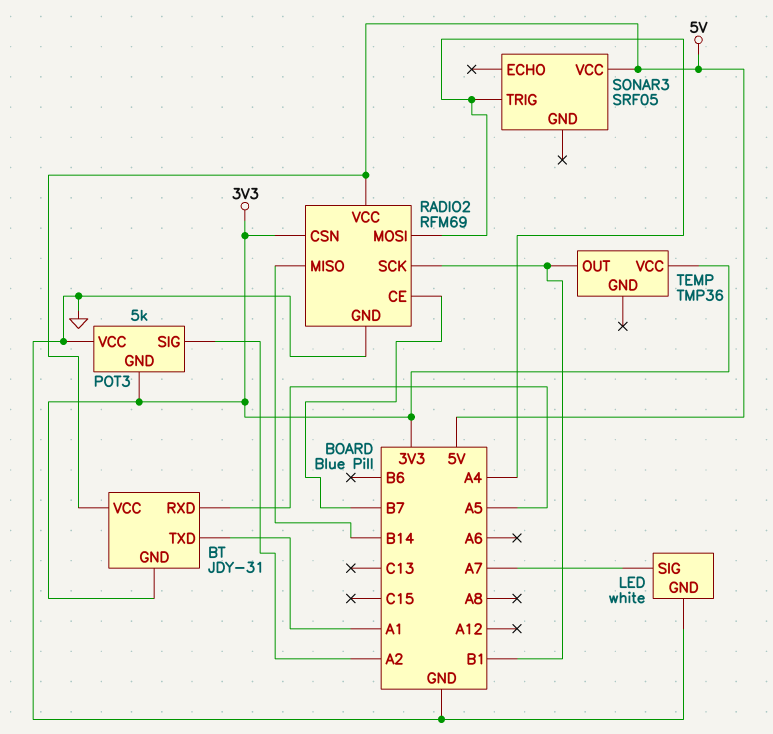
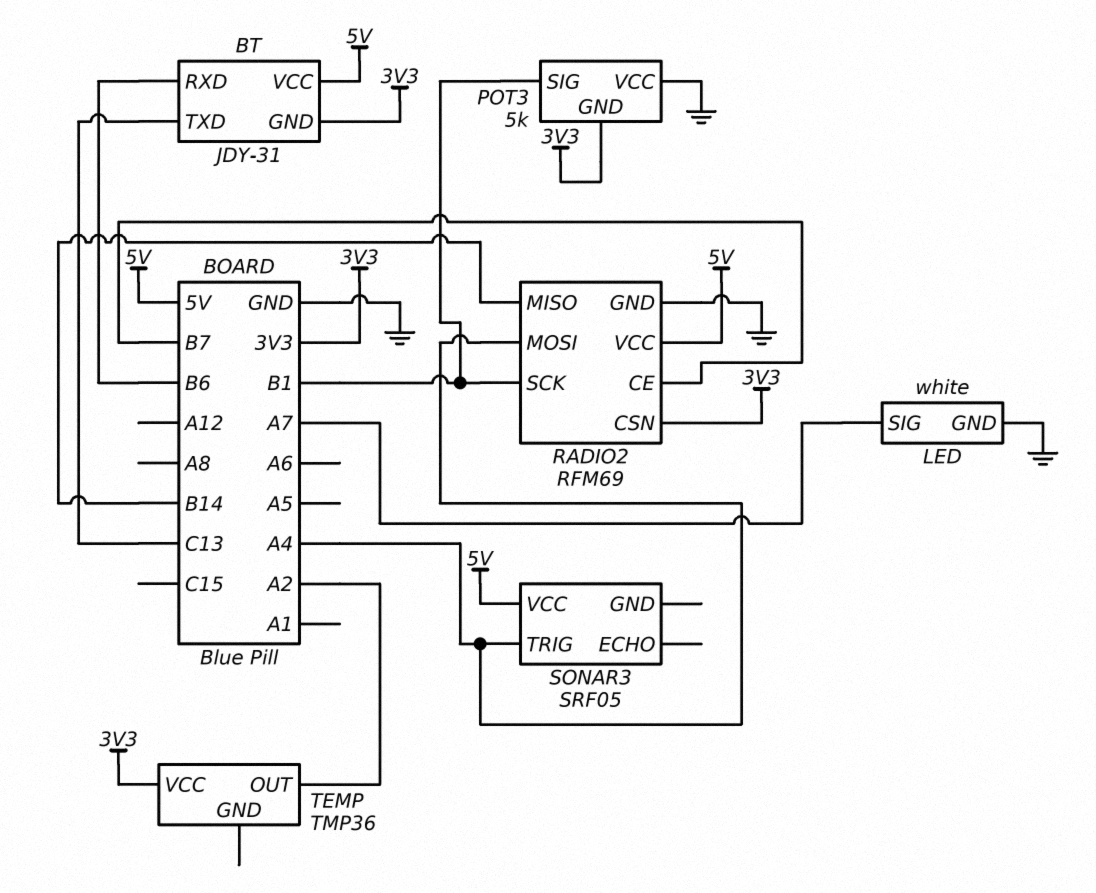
BT pin RXD: A5 -> B6
BT pin TXD: A1 -> C13
POT3 pin SIG: A2 -> B1
TEMP pin OUT: B1 -> A2

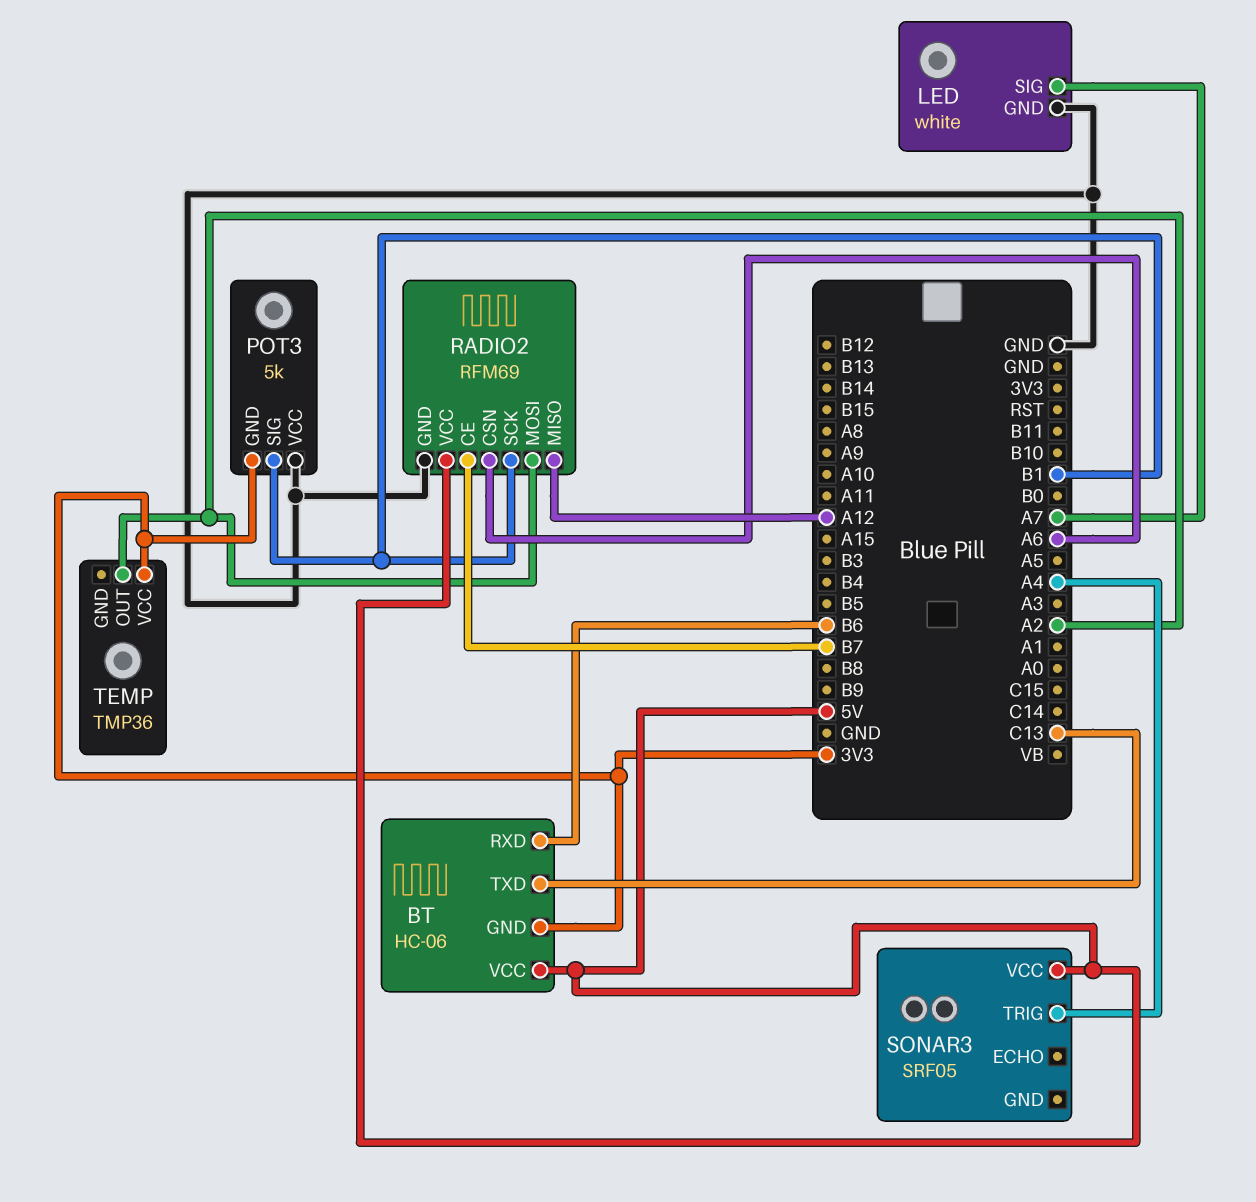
BT: JDY-31 -> HC-06
RADIO2 pin CSN: 3V3 -> A6
RADIO2 pin MISO: B14 -> A12
RADIO2 pin MOSI: A4 -> A2

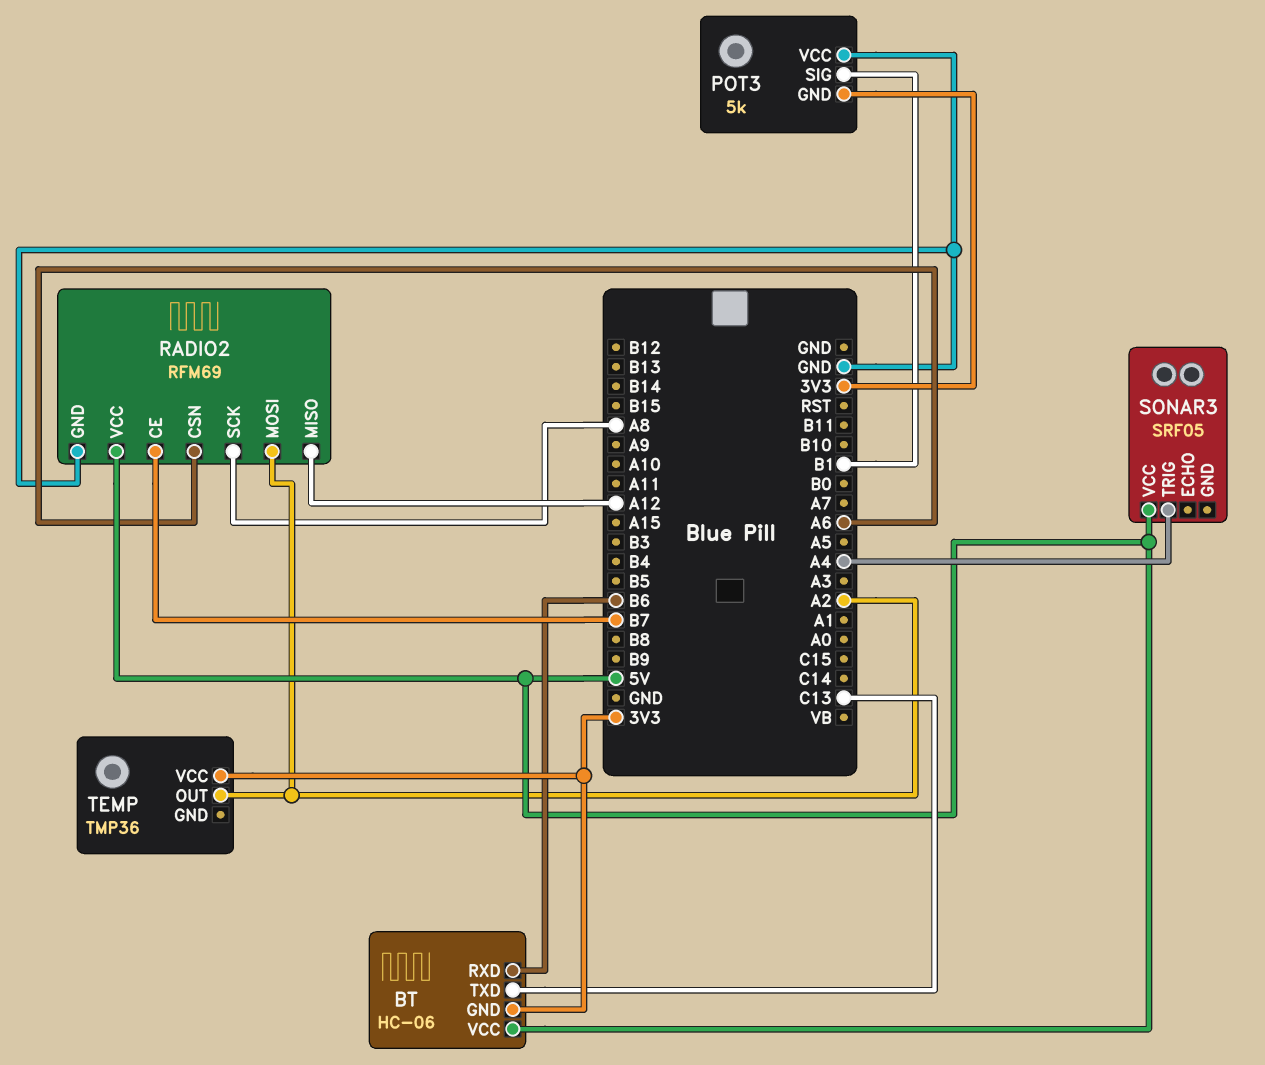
LED: white -> none
LED pin GND: GND -> none
LED pin SIG: A7 -> none
RADIO2 pin SCK: B1 -> A8

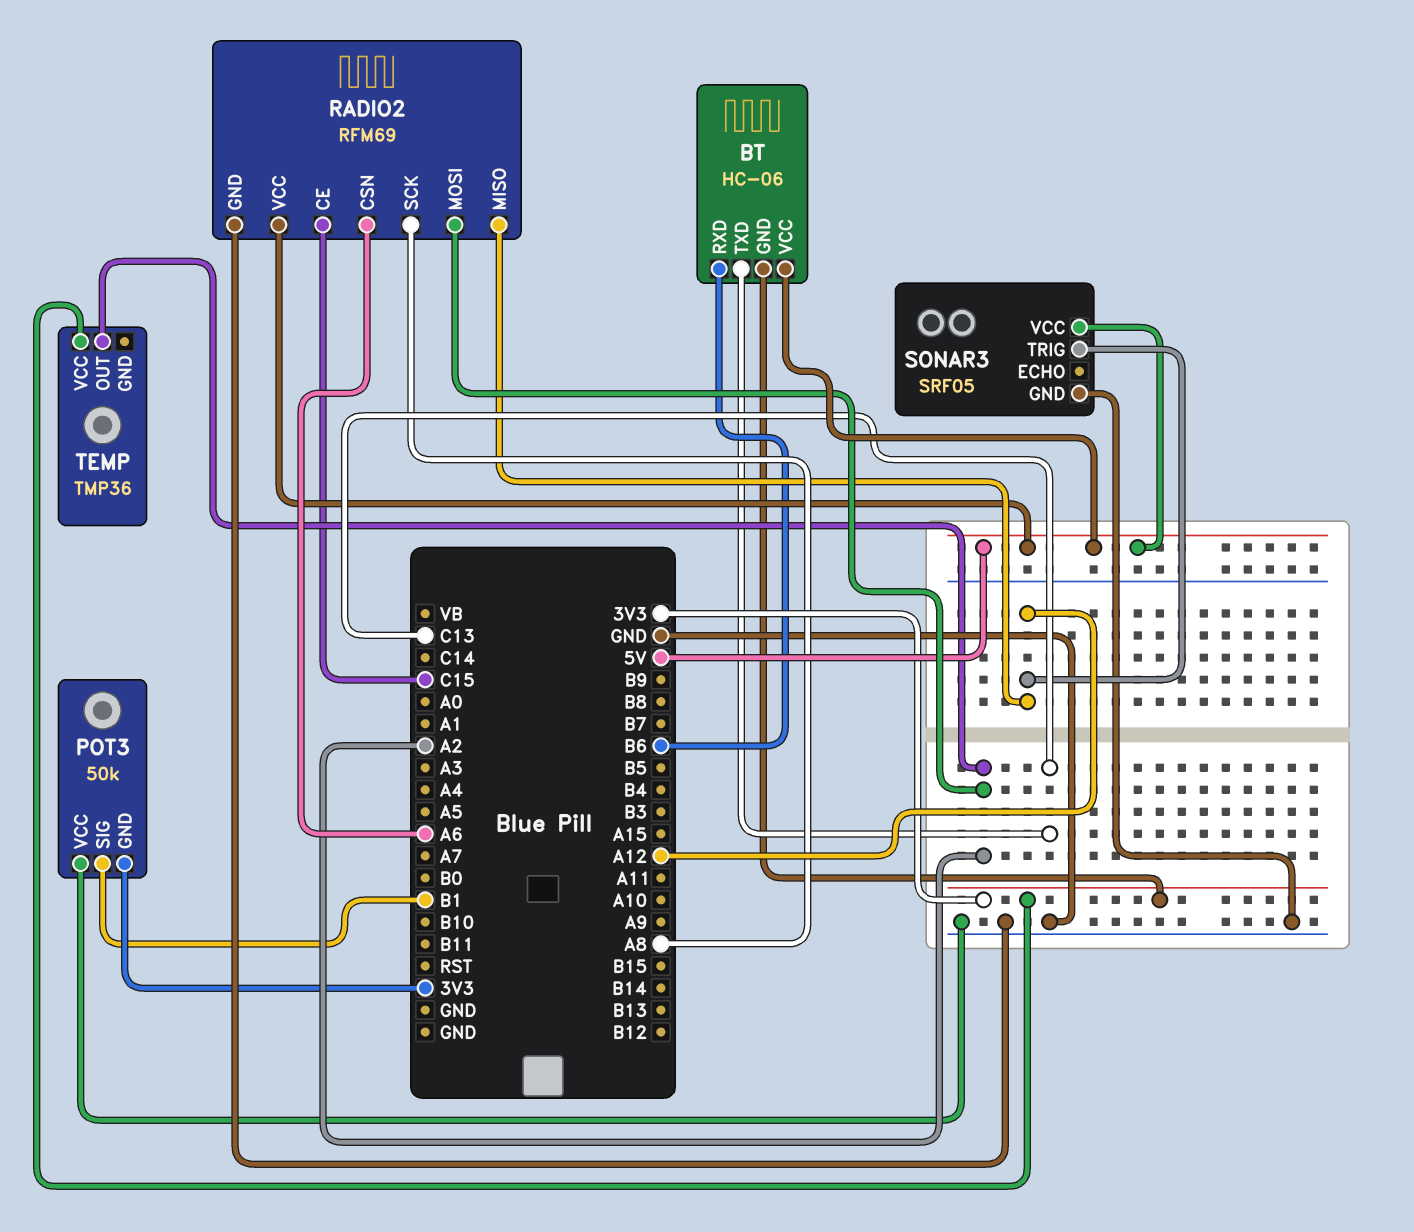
POT3: 5k -> 50k
RADIO2 pin CE: B7 -> C15
SONAR3 pin GND: none -> GND
SONAR3 pin TRIG: A4 -> A12

